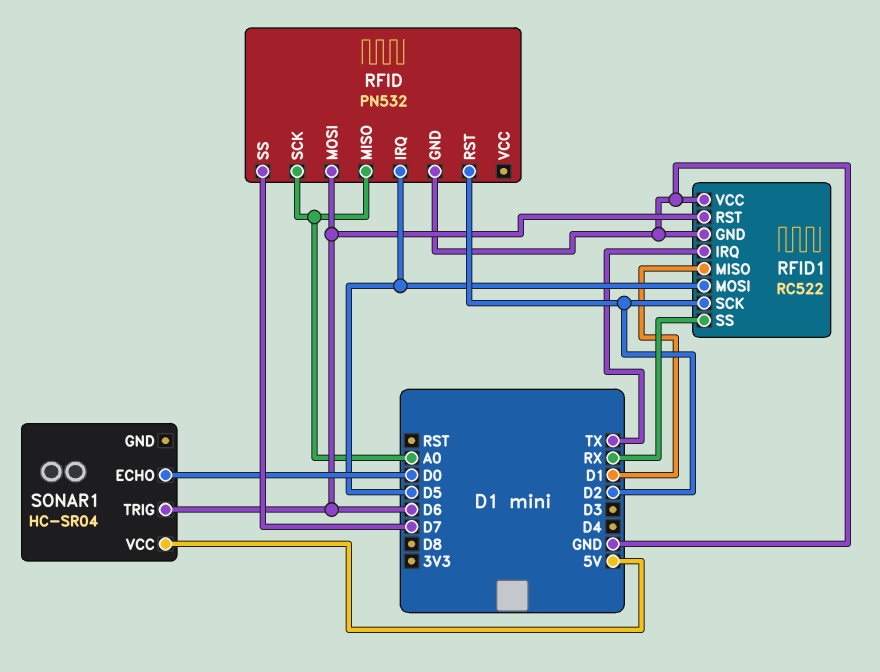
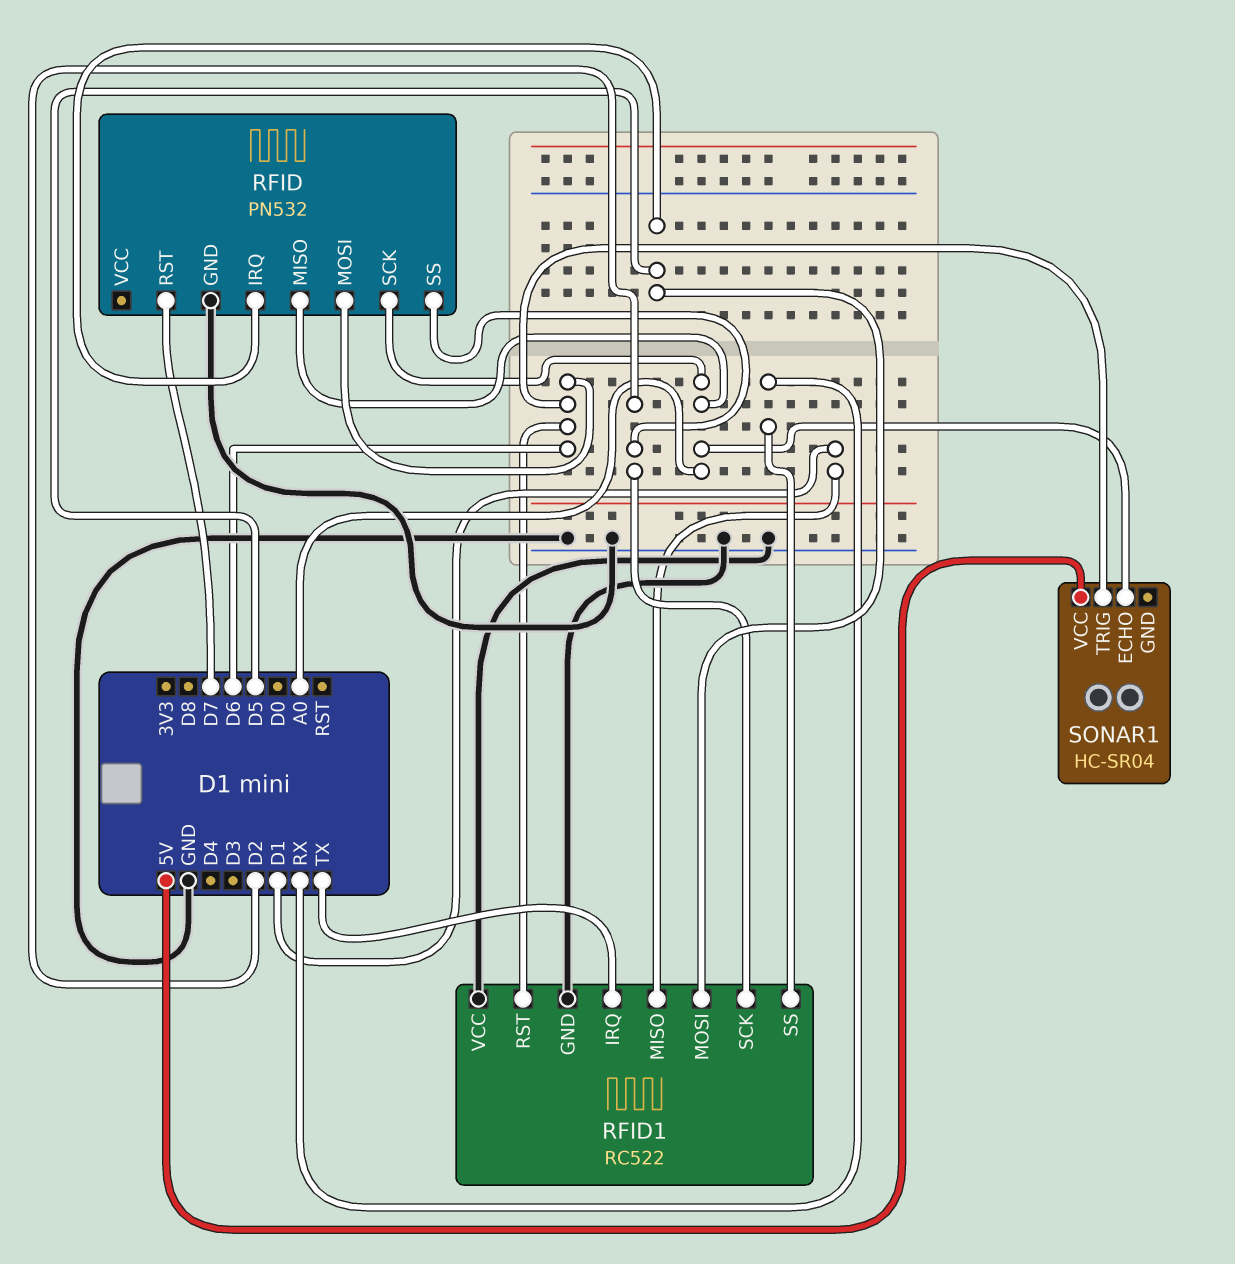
RFID pin RST: D2 -> D7
RFID pin SS: D7 -> D2
SONAR1 pin ECHO: D0 -> A0

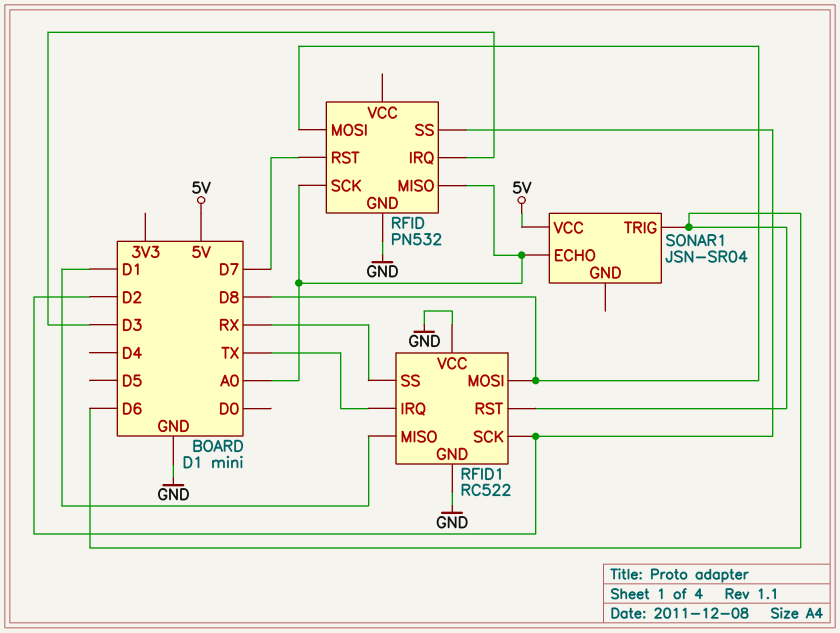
RFID pin IRQ: D5 -> D3
RFID pin MOSI: D6 -> D8
RFID1 pin MOSI: D5 -> D8
SONAR1: HC-SR04 -> JSN-SR04

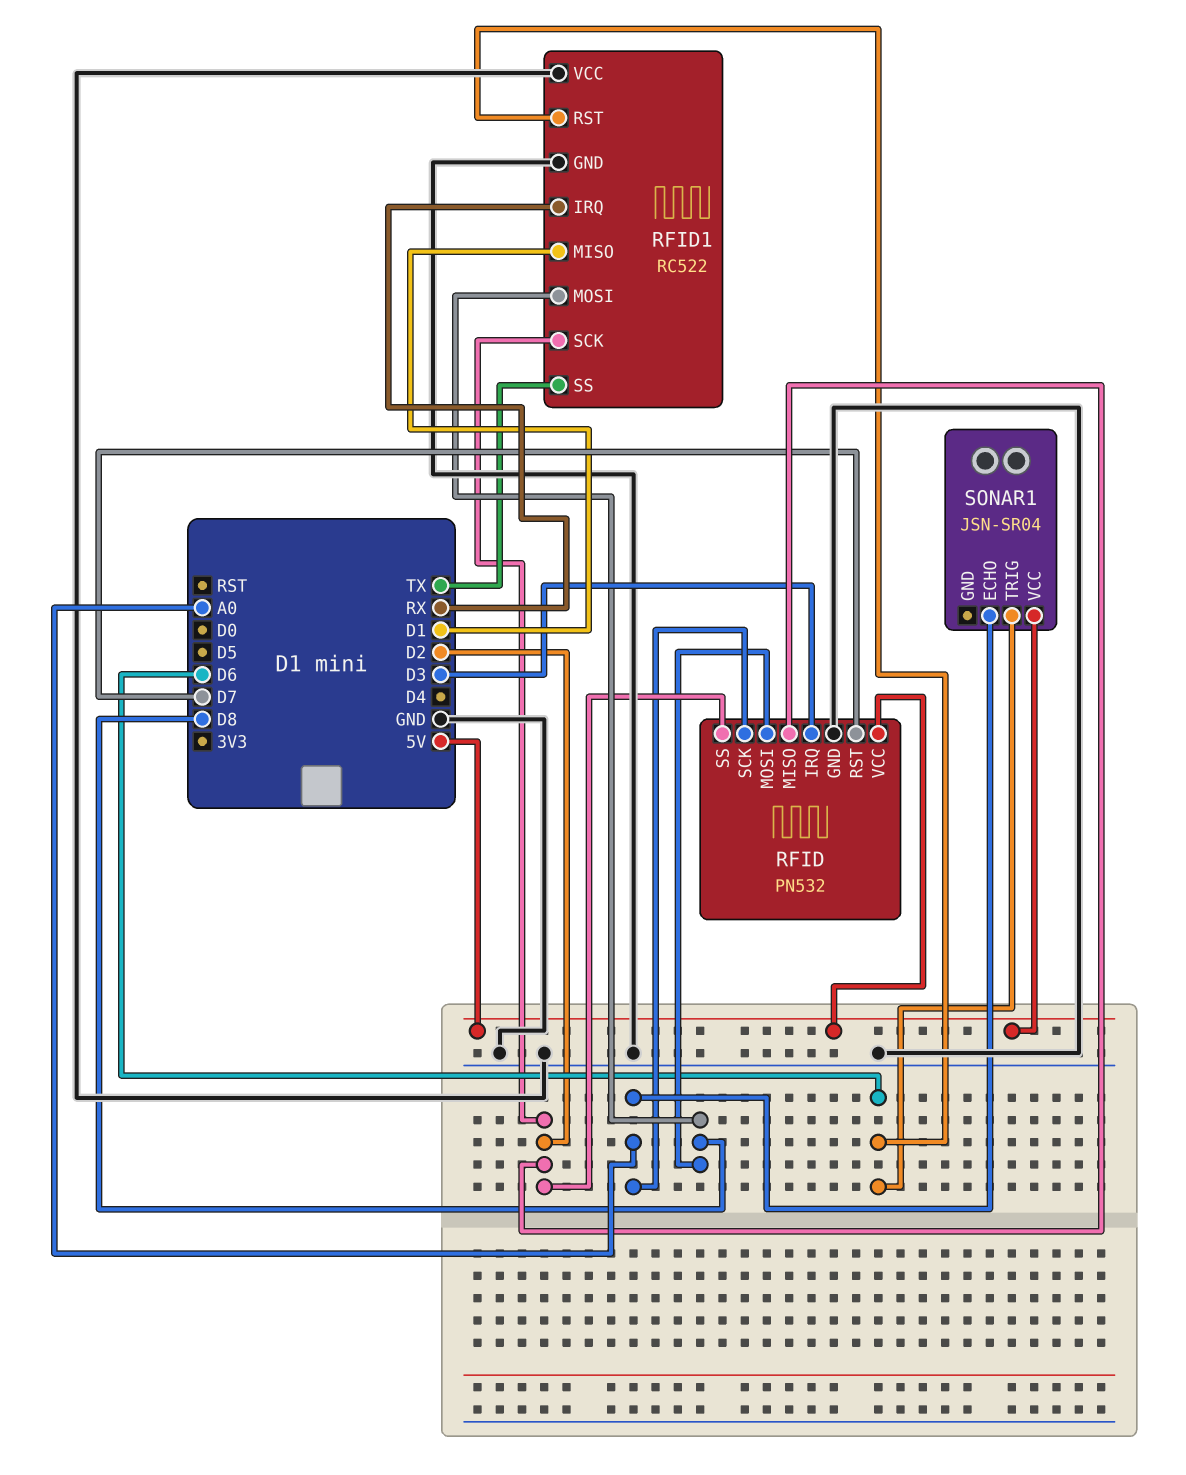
RFID pin MISO: A0 -> D2
RFID pin VCC: none -> 5V
RFID1 pin IRQ: TX -> RX
RFID1 pin SS: RX -> TX

